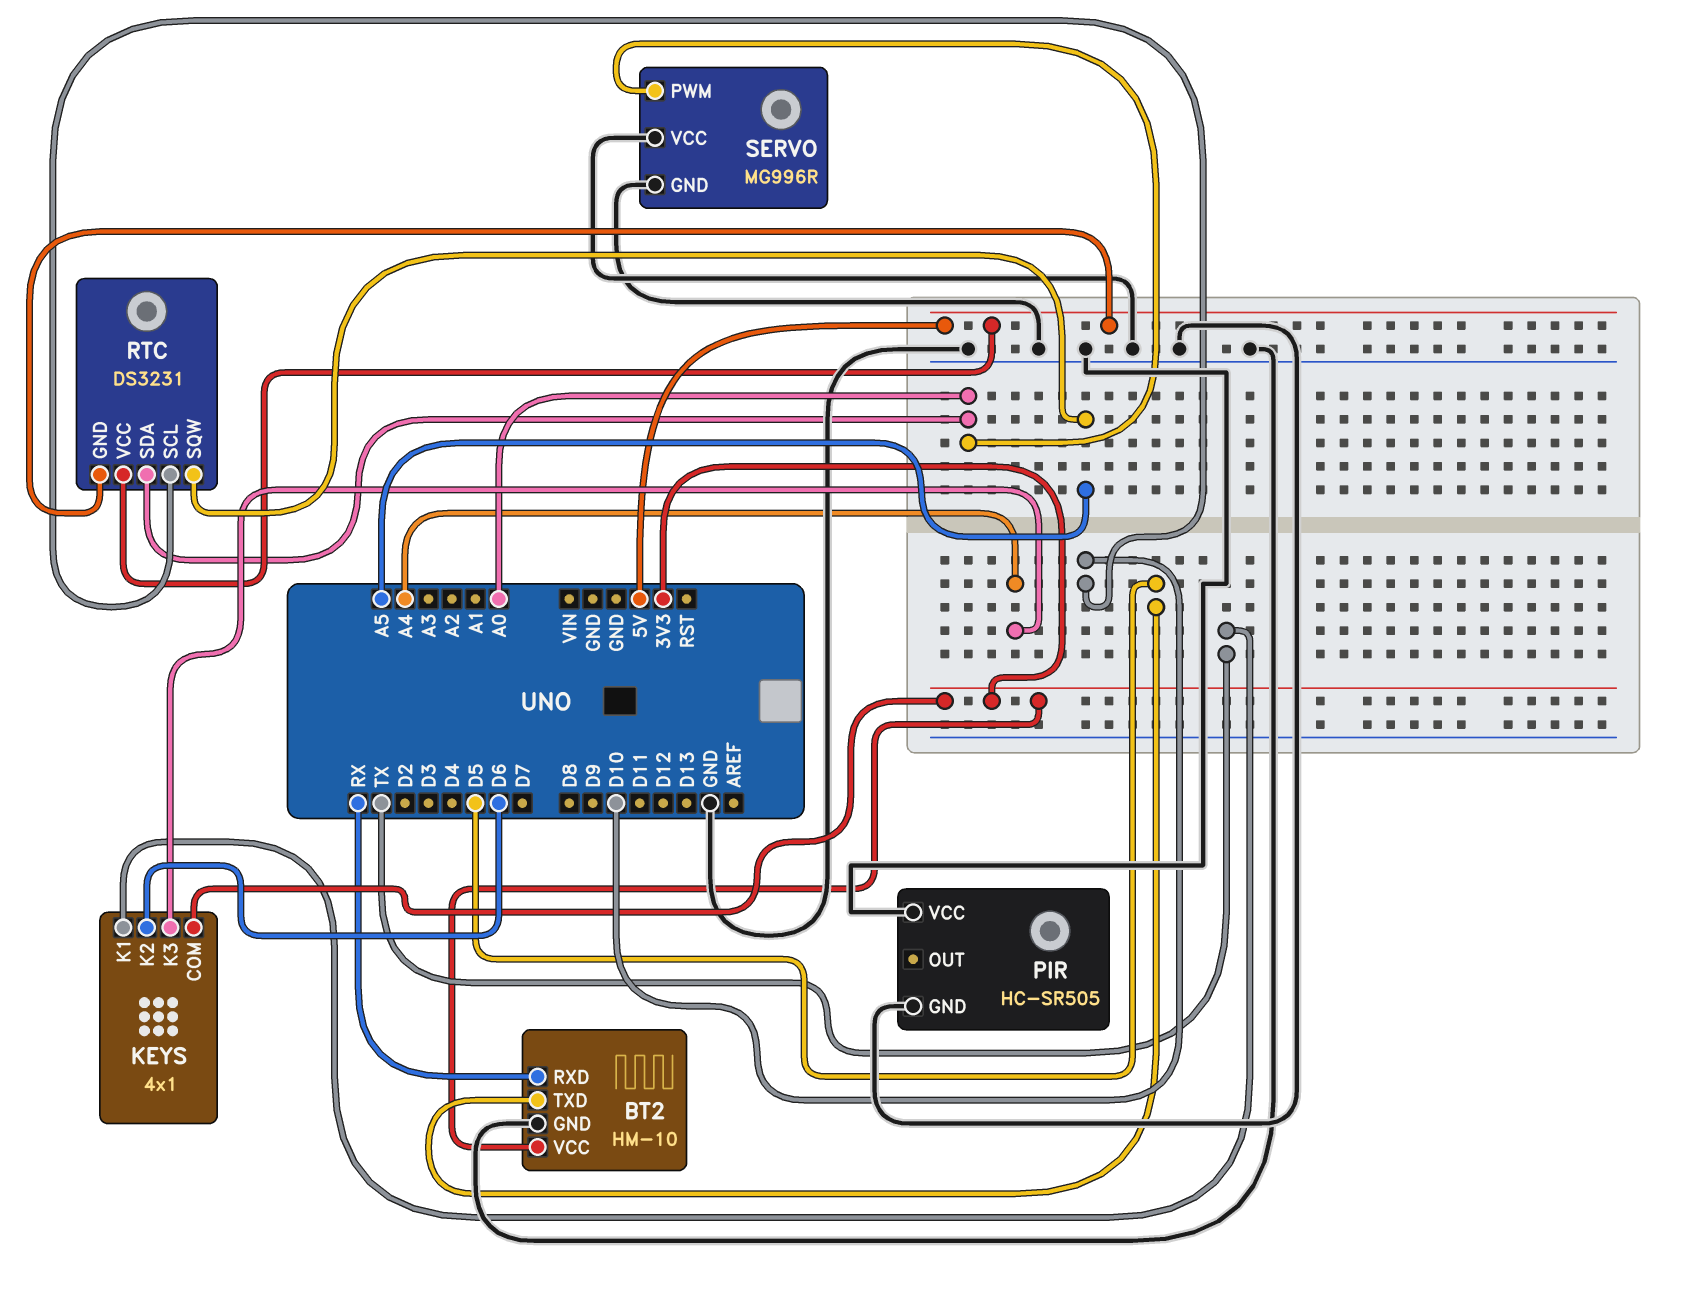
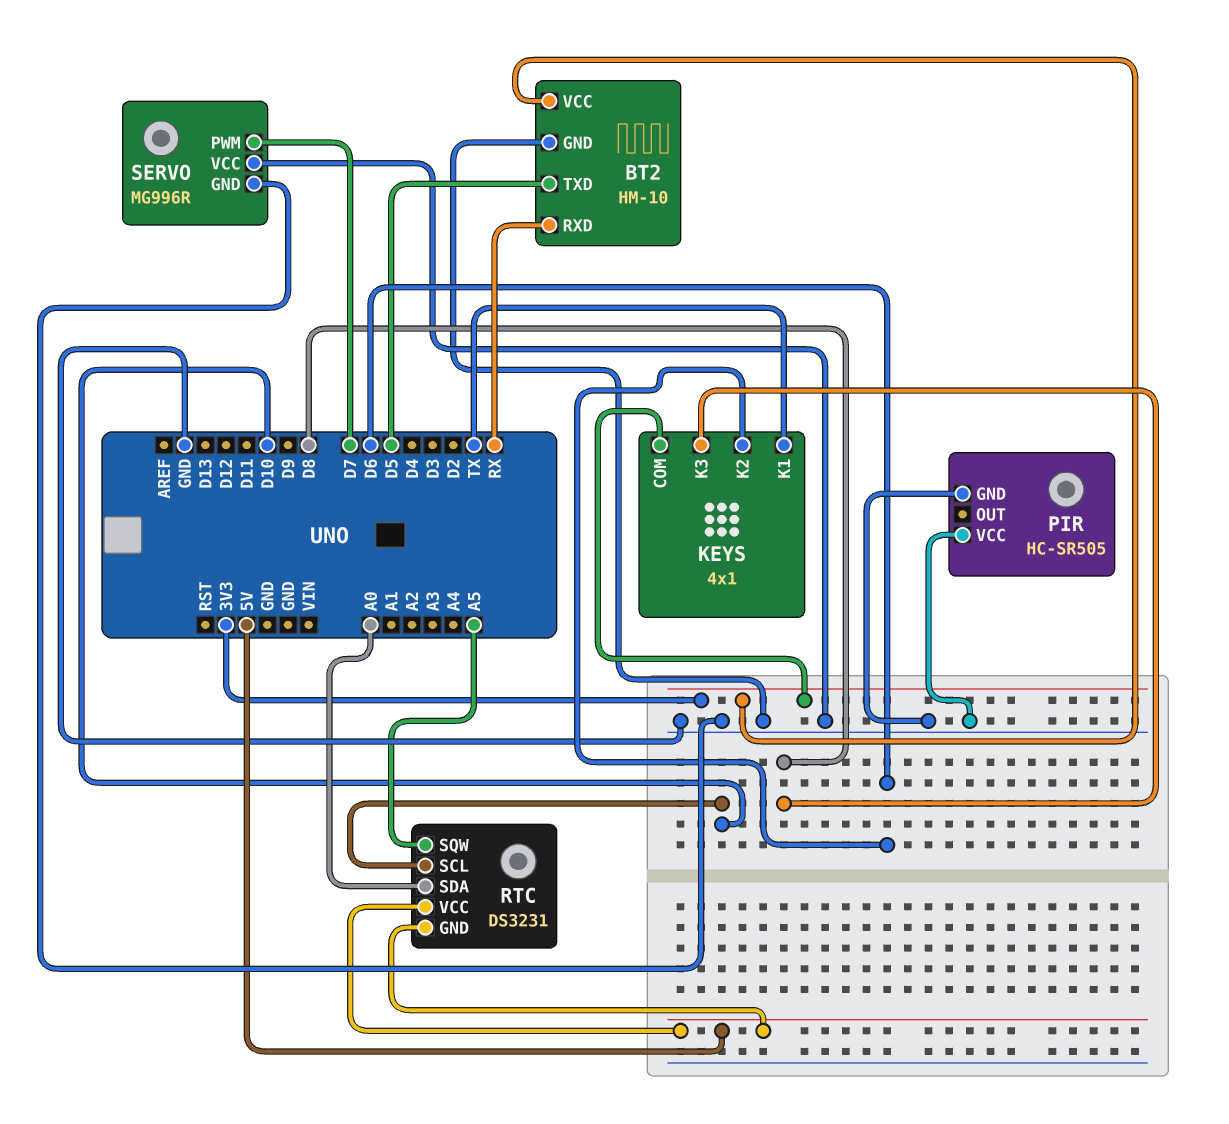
KEYS pin K3: A4 -> D8
SERVO pin PWM: A0 -> D7

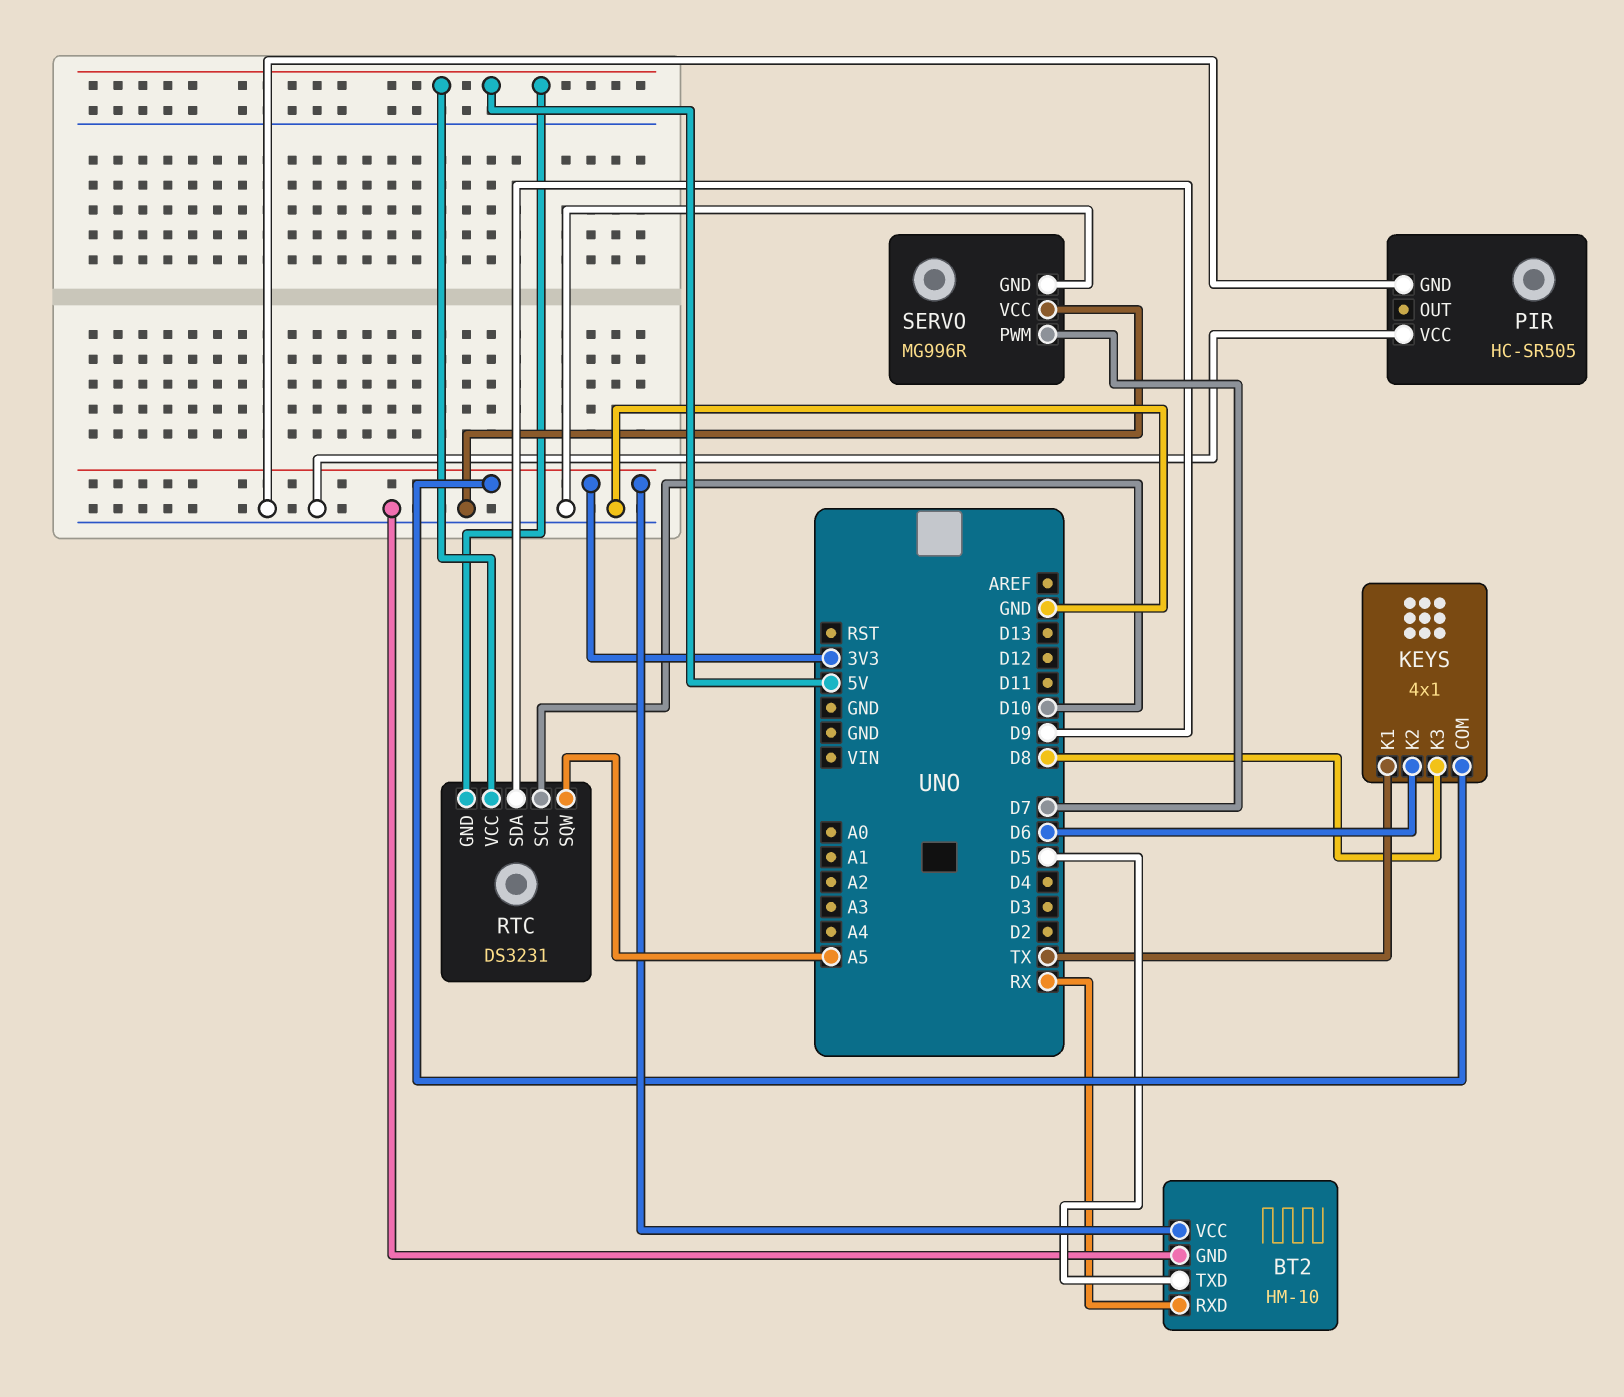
RTC pin SDA: A0 -> D9

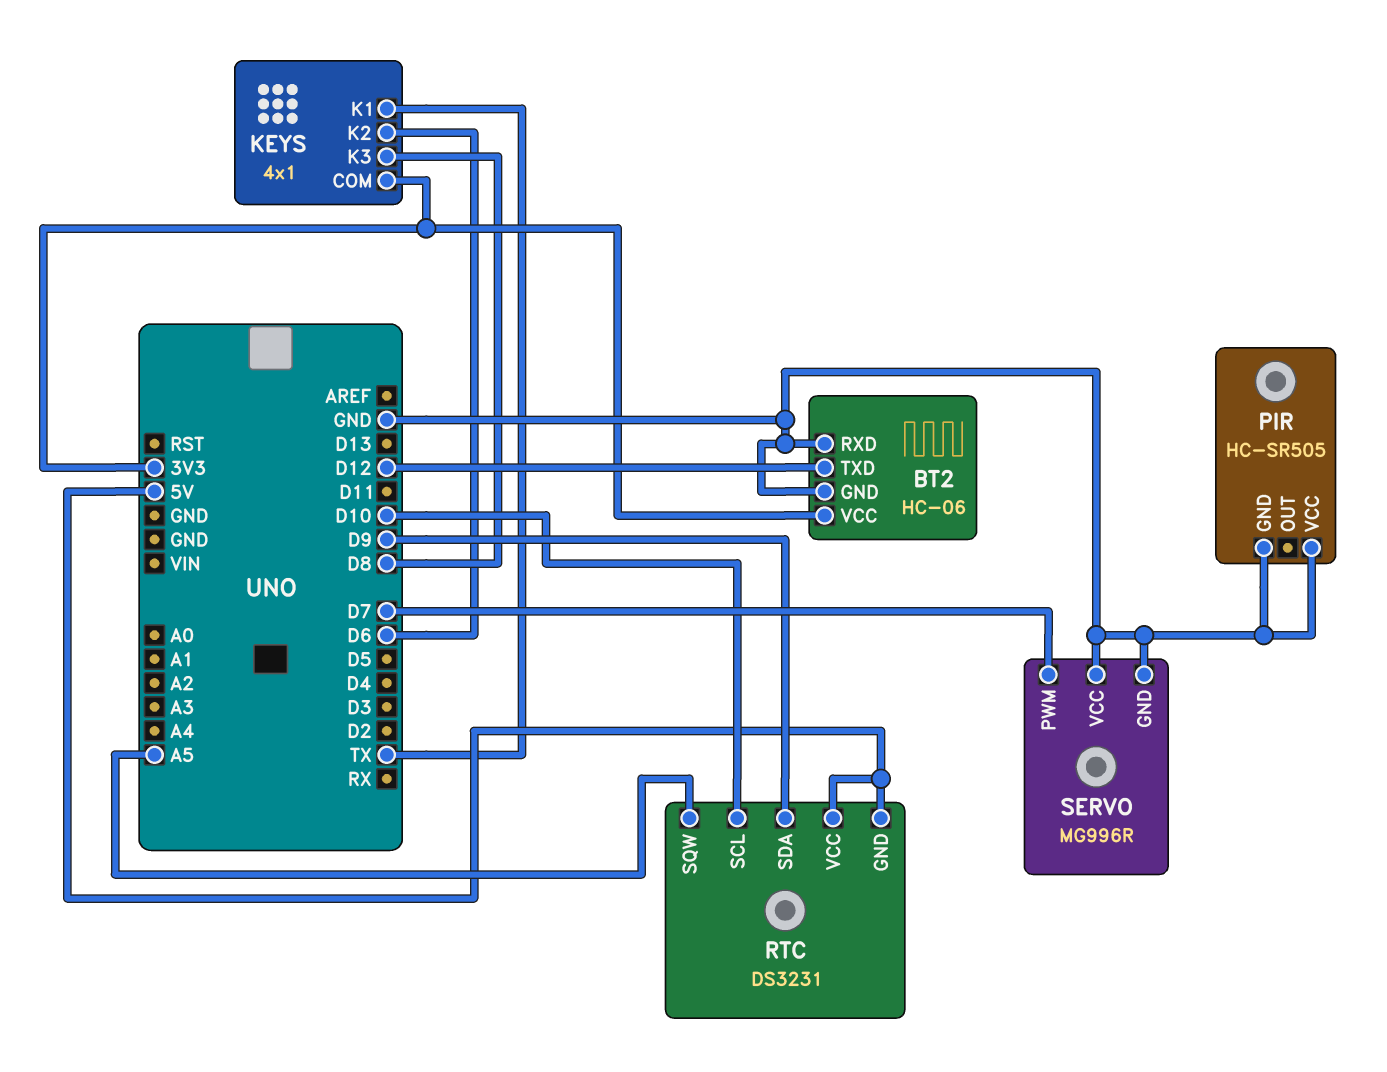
BT2: HM-10 -> HC-06
BT2 pin RXD: RX -> GND
BT2 pin TXD: D5 -> D12

